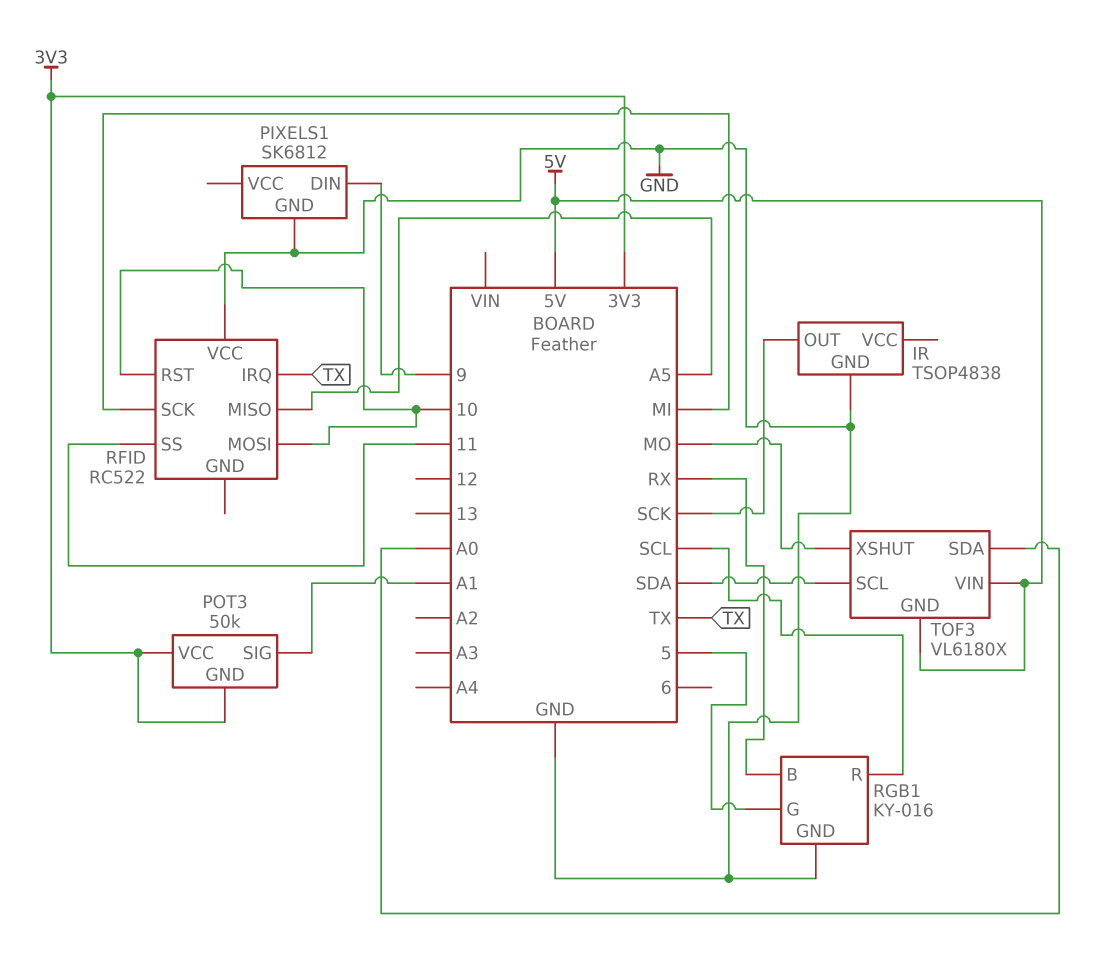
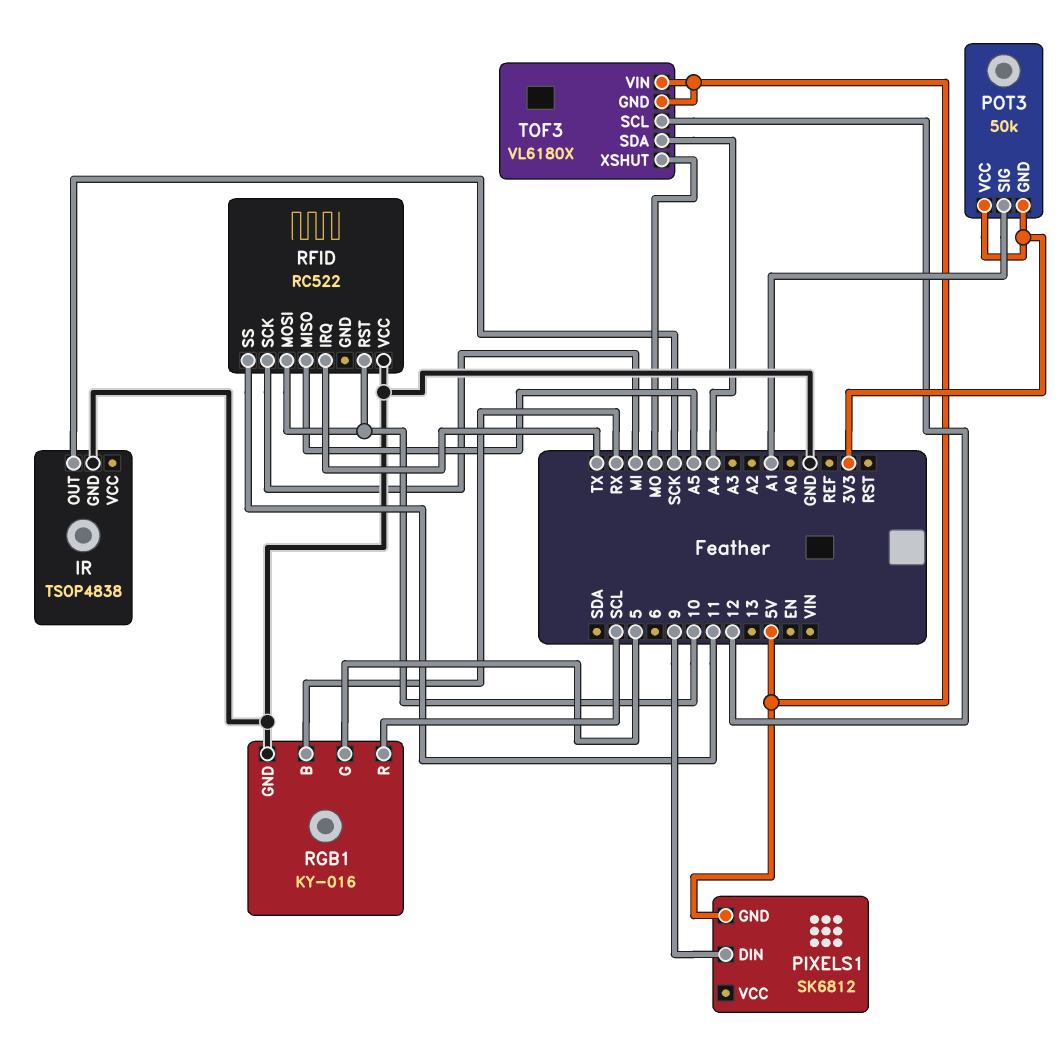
PIXELS1 pin GND: GND -> 5V
TOF3 pin SCL: SDA -> 12
TOF3 pin SDA: A0 -> A4

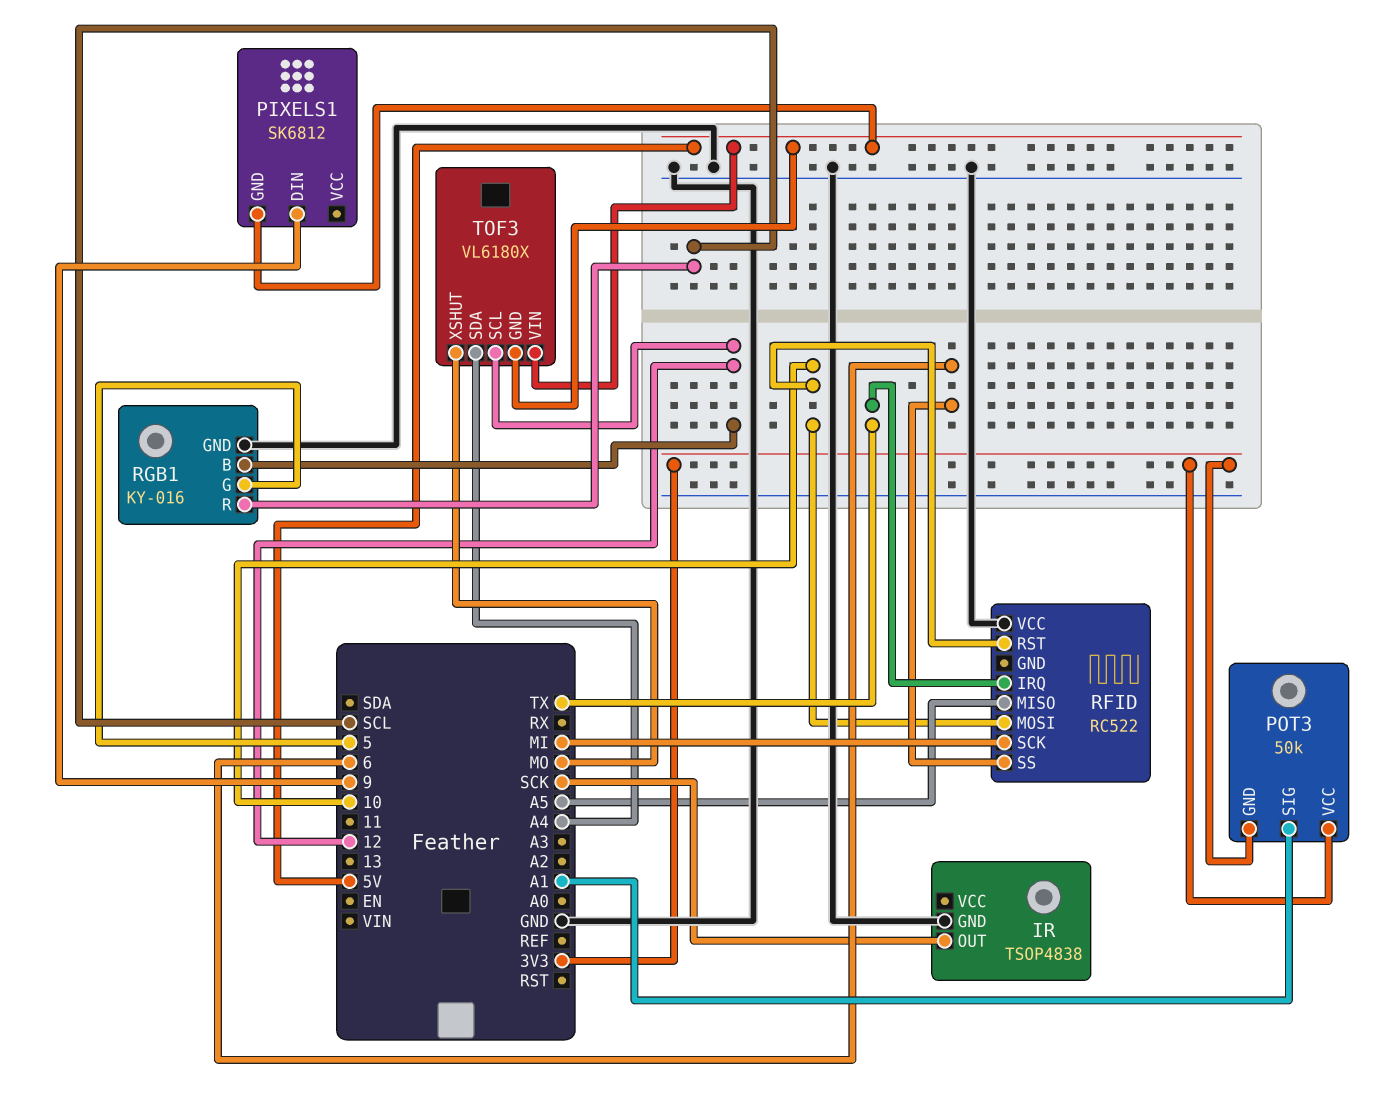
RFID pin SS: 11 -> 6
RGB1 pin B: RX -> 12

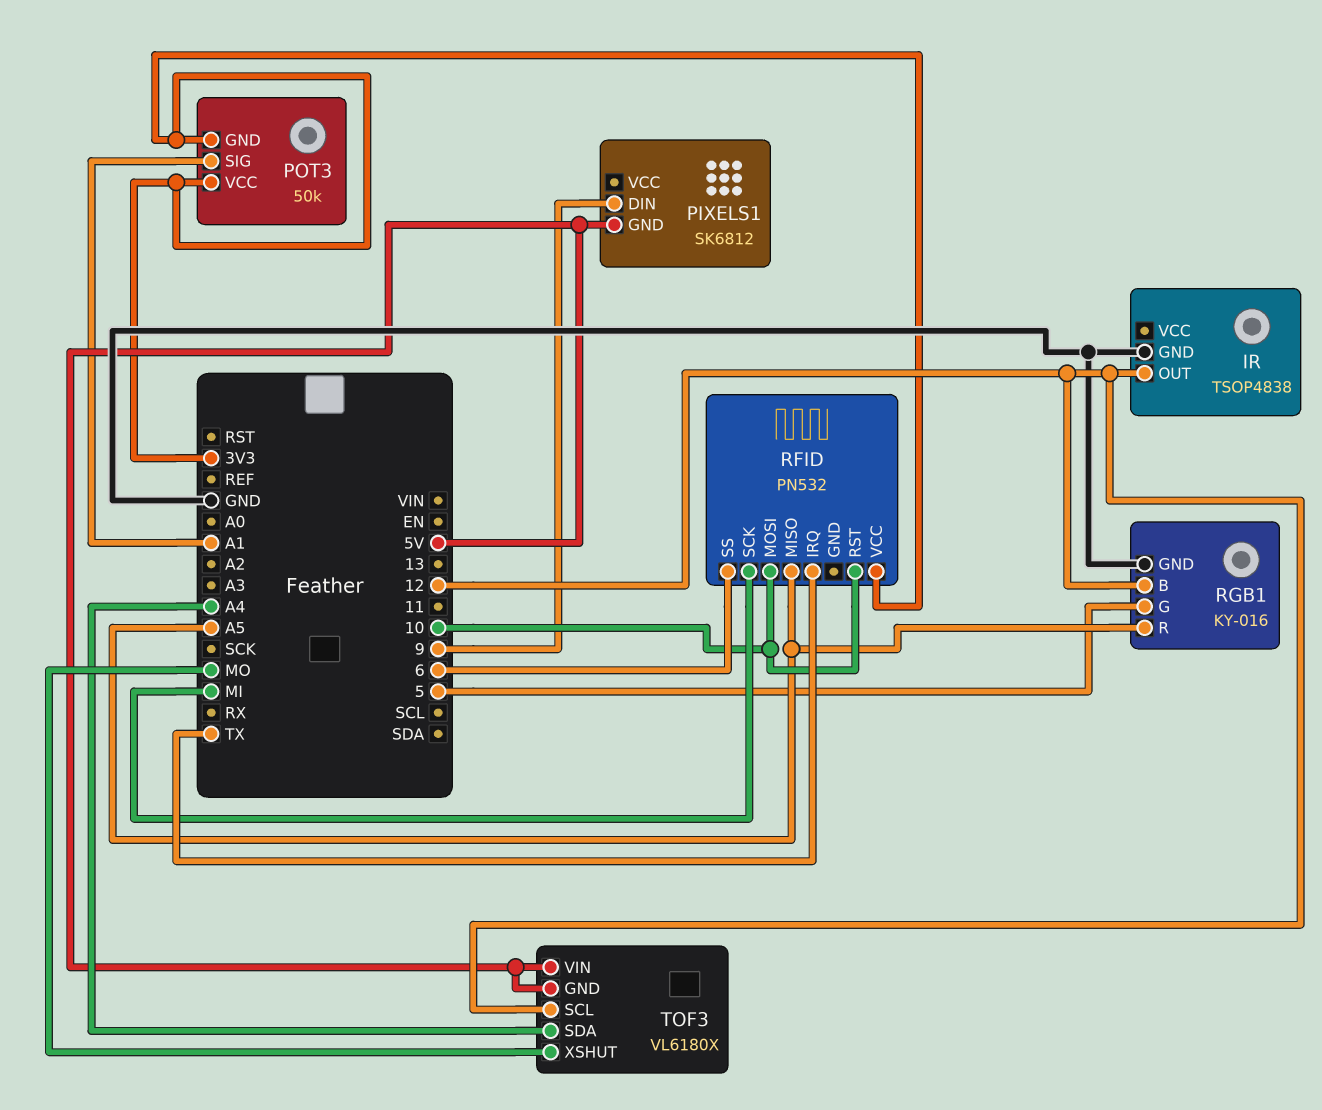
IR pin OUT: SCK -> 12
RFID: RC522 -> PN532
RFID pin VCC: GND -> 3V3
RGB1 pin R: SCL -> A5

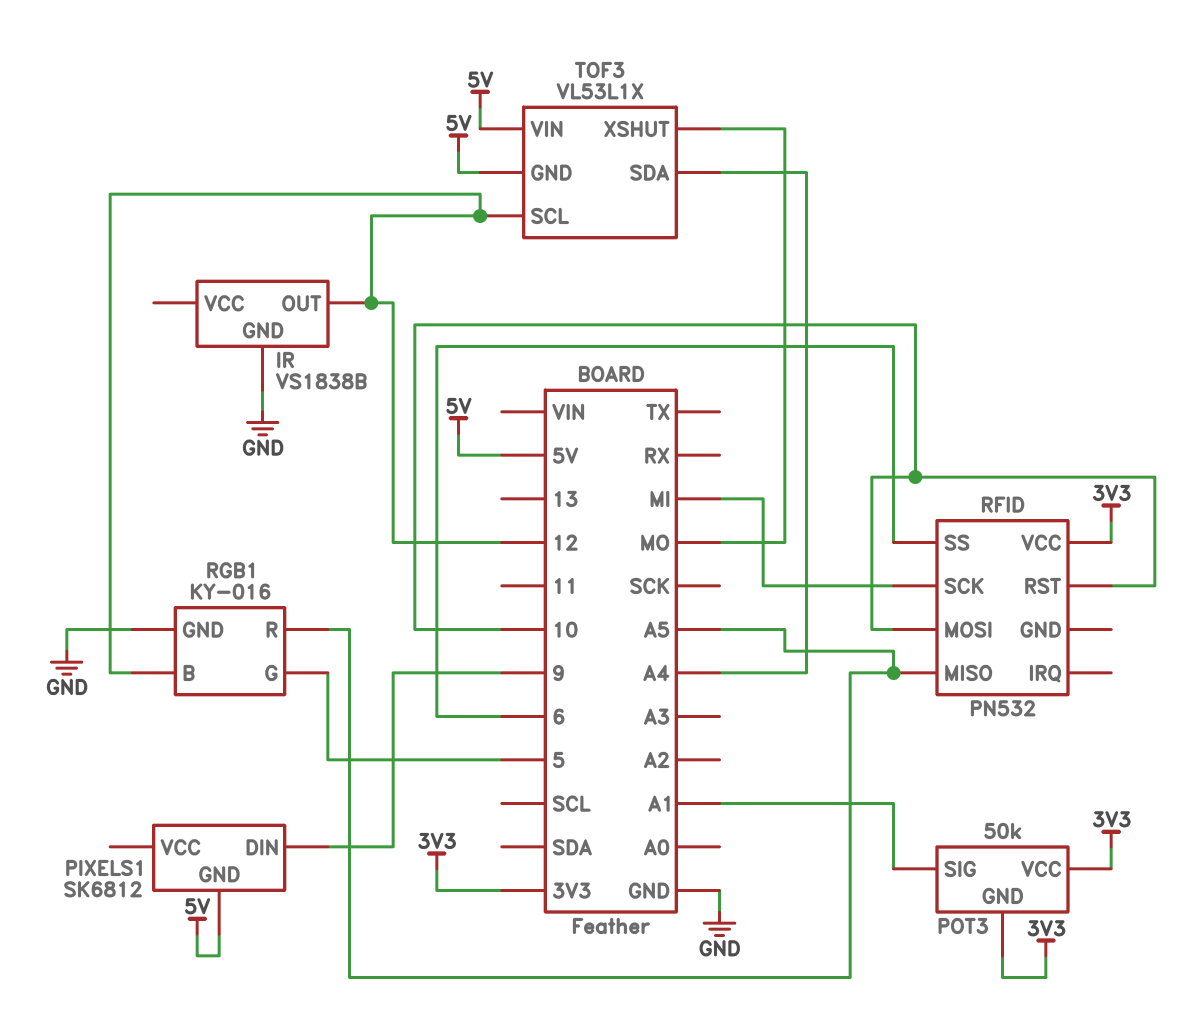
IR: TSOP4838 -> VS1838B
RFID pin IRQ: TX -> none
TOF3: VL6180X -> VL53L1X

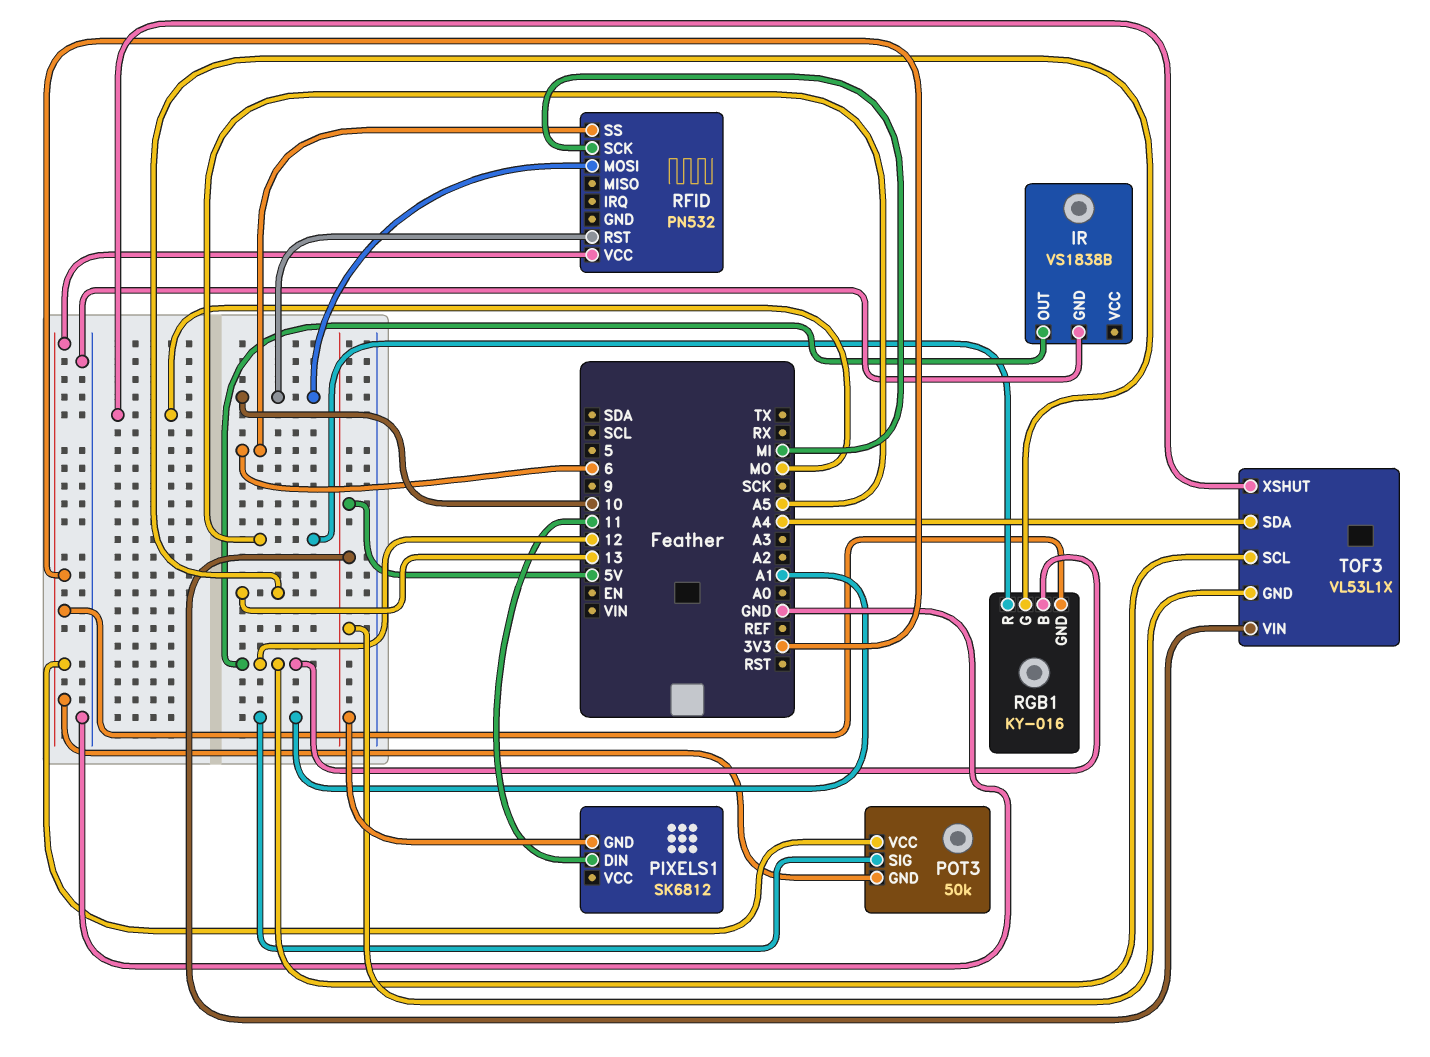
PIXELS1 pin DIN: 9 -> 11
RFID pin MISO: A5 -> none
RGB1 pin G: 5 -> 13
RGB1 pin GND: GND -> 3V3

